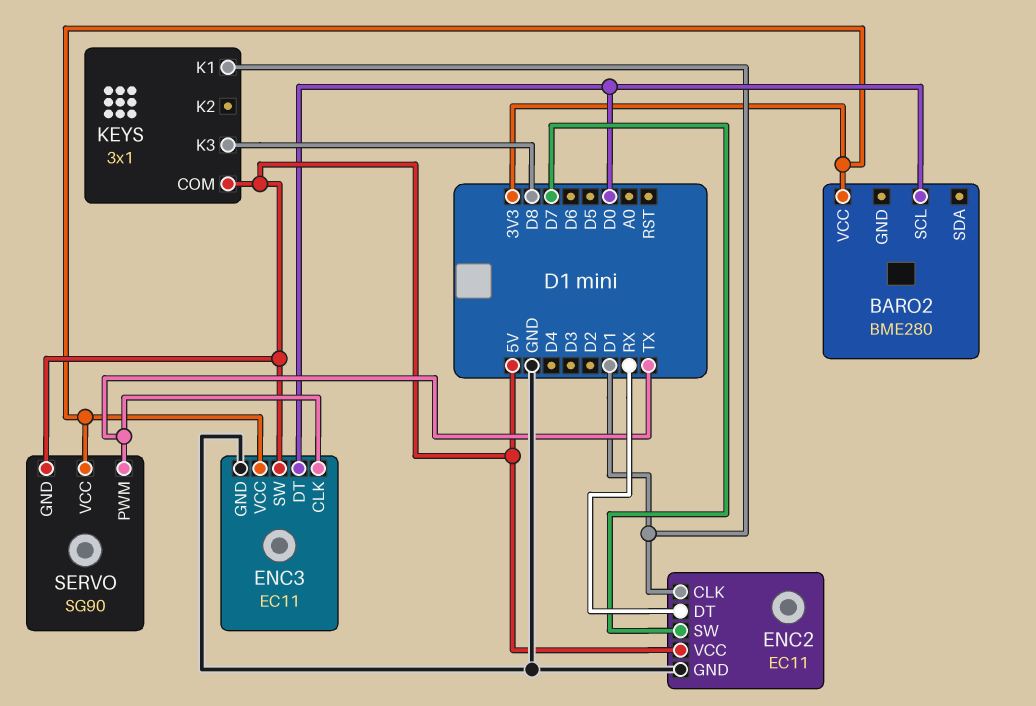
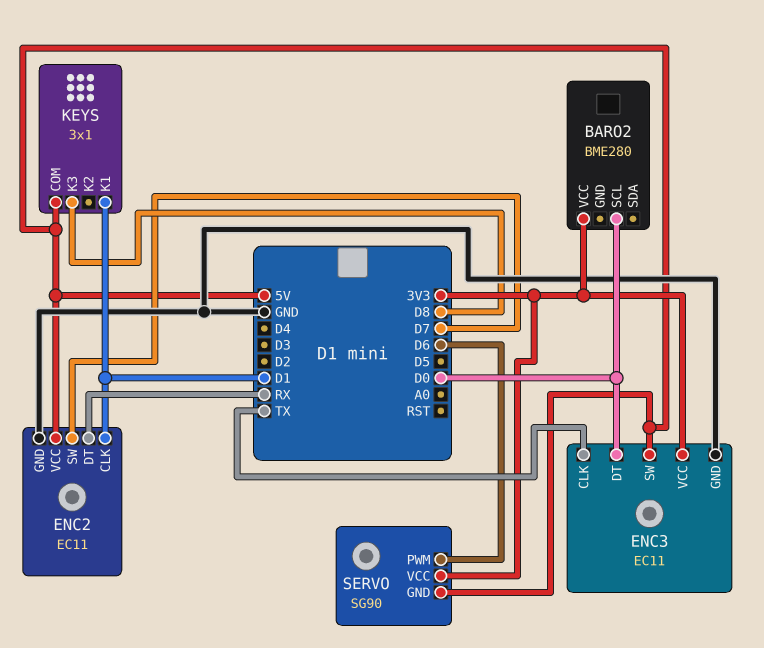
SERVO pin PWM: TX -> D6

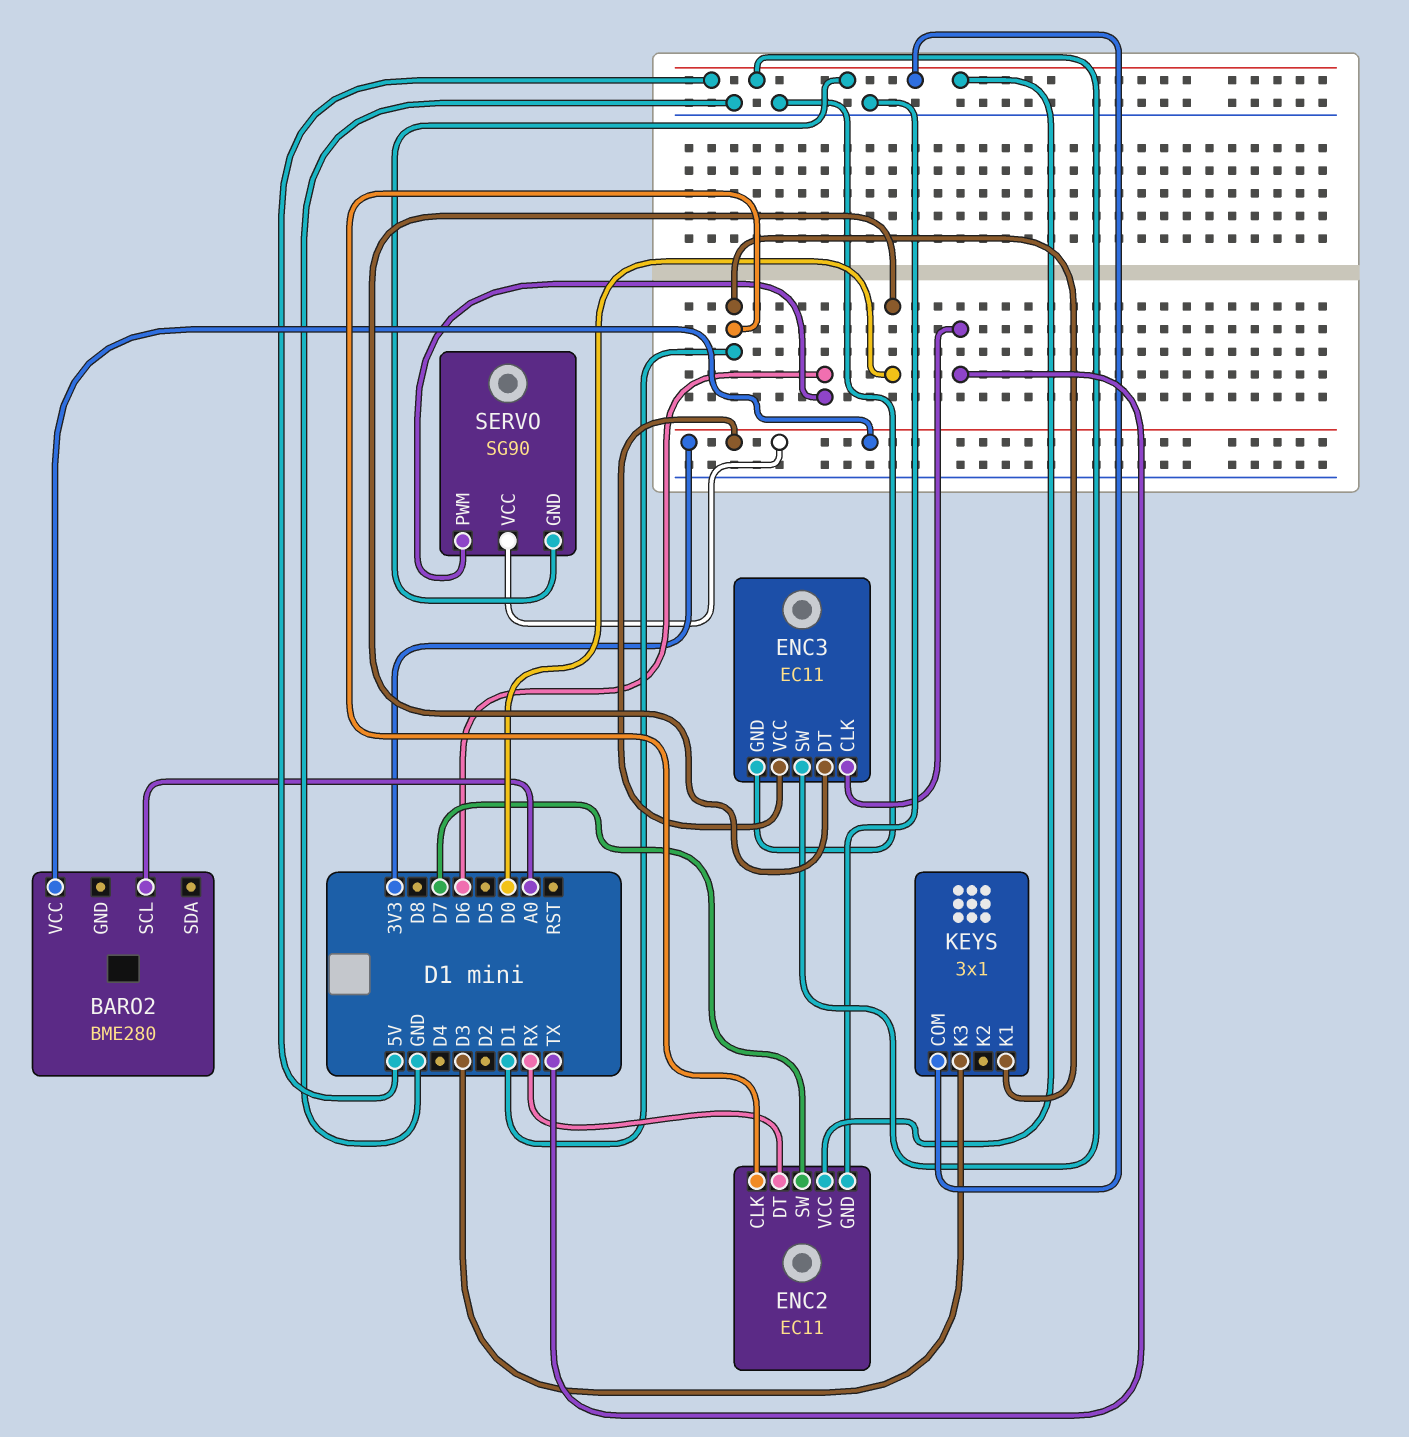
BARO2 pin SCL: D0 -> A0
KEYS pin K3: D8 -> D3

